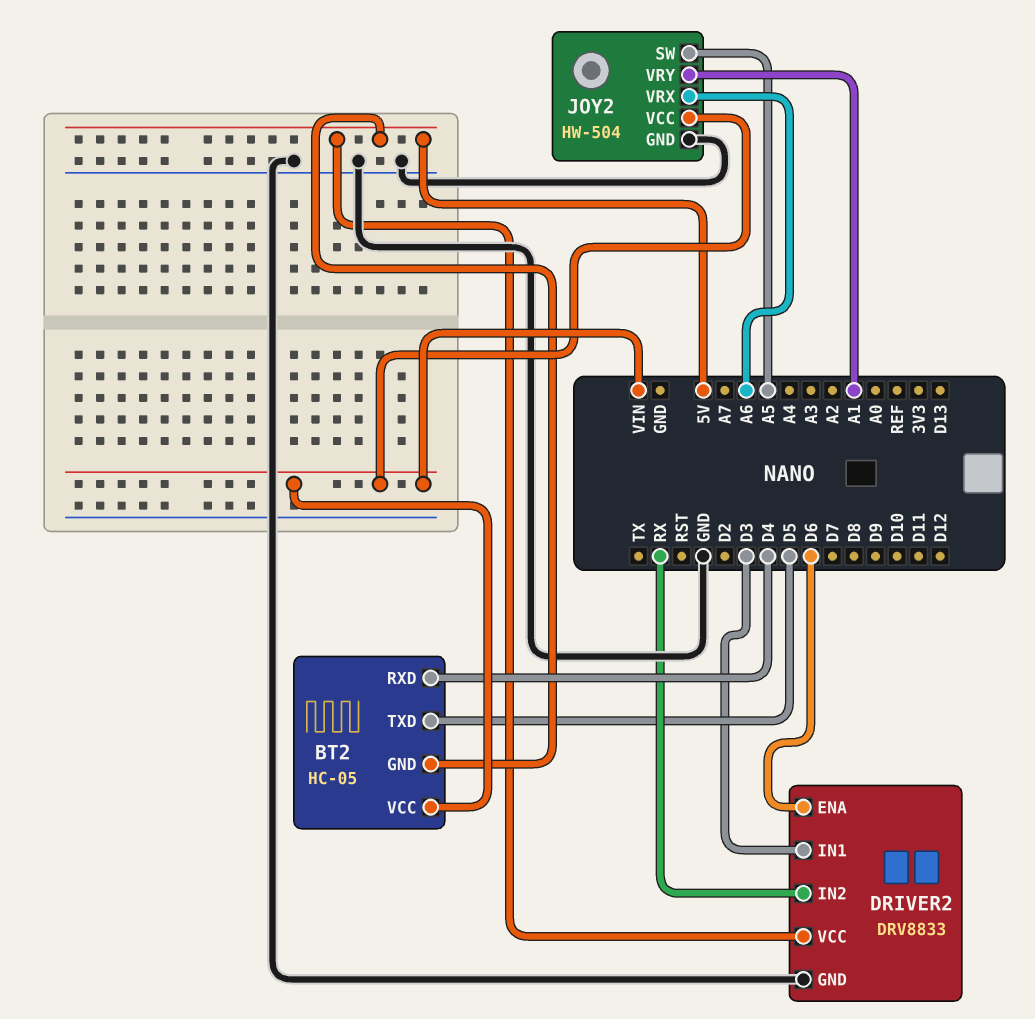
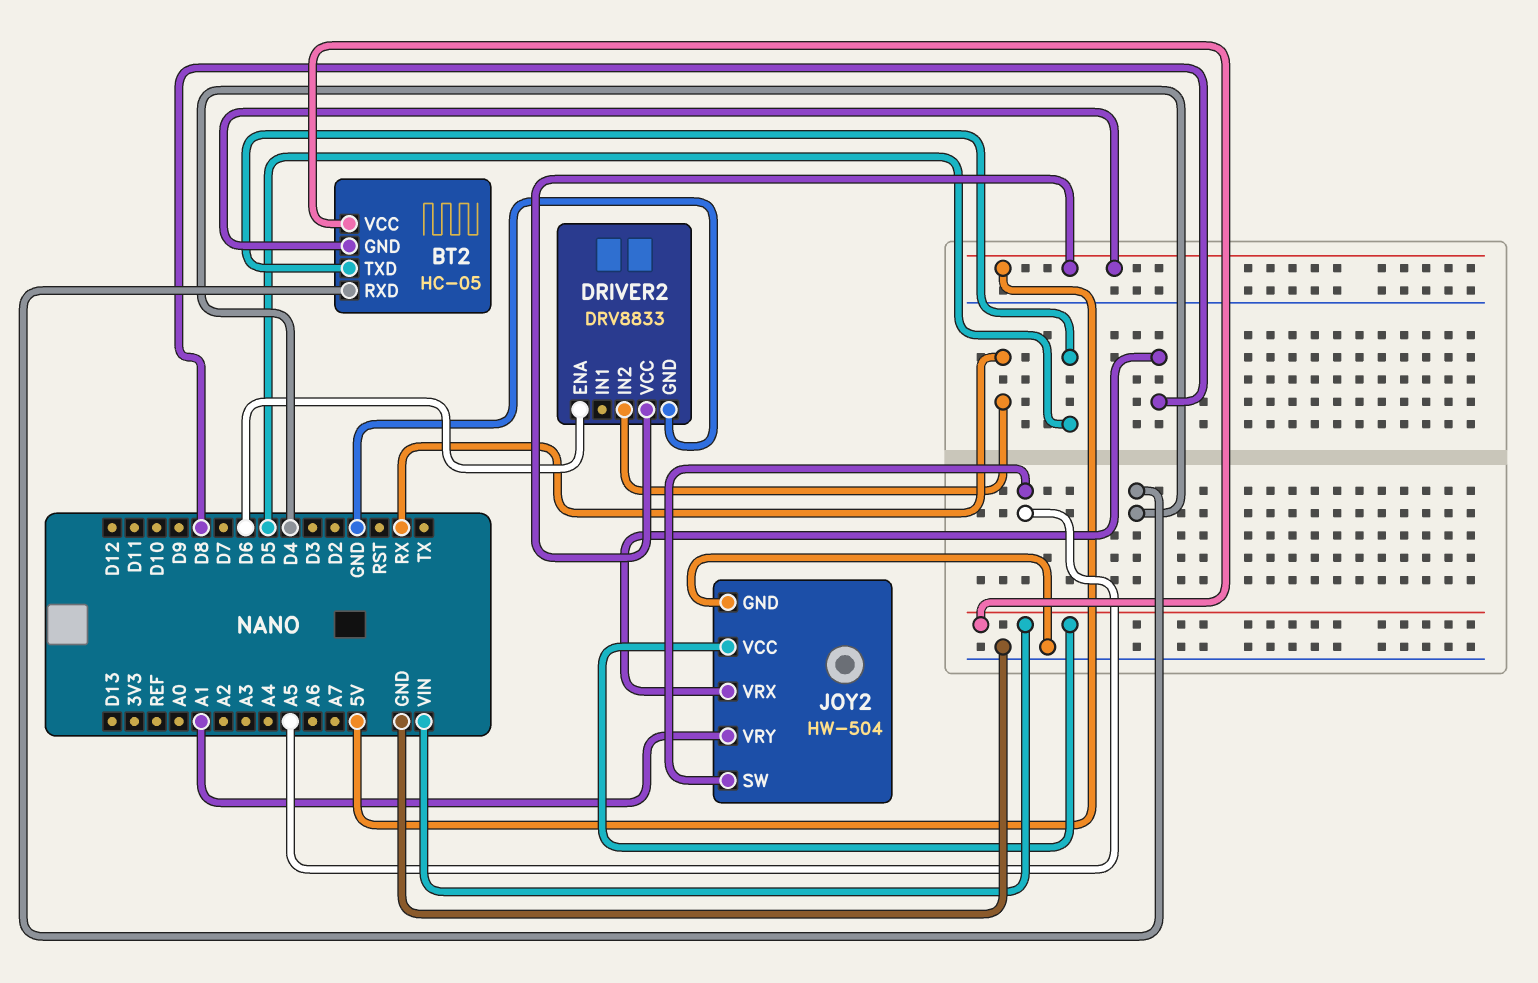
DRIVER2 pin IN1: D3 -> none
JOY2 pin VRX: A6 -> D8

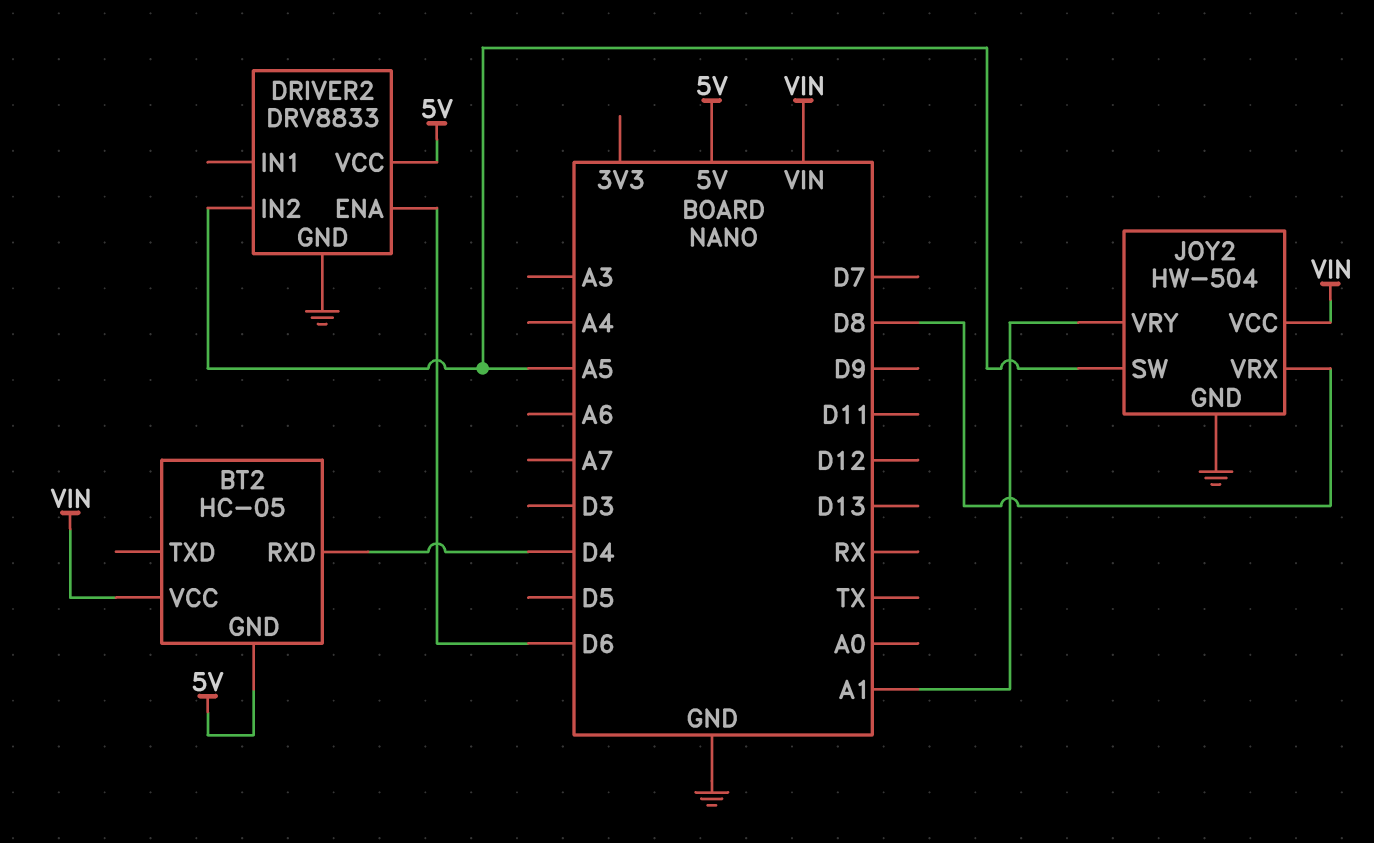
BT2 pin TXD: D5 -> none
DRIVER2 pin IN2: RX -> A5

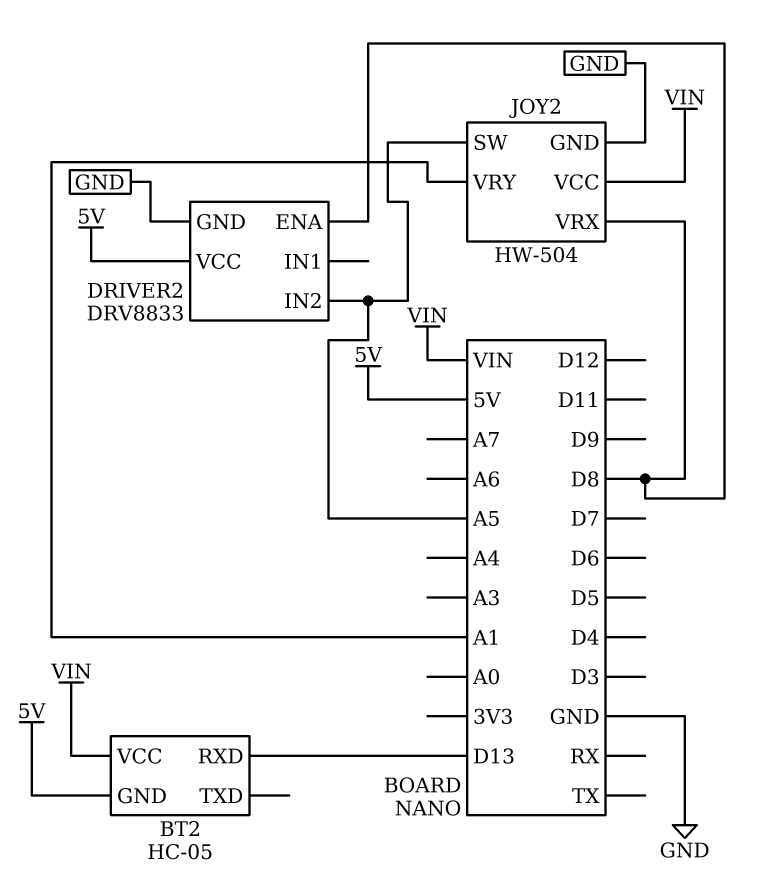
BT2 pin RXD: D4 -> D13
DRIVER2 pin ENA: D6 -> D8

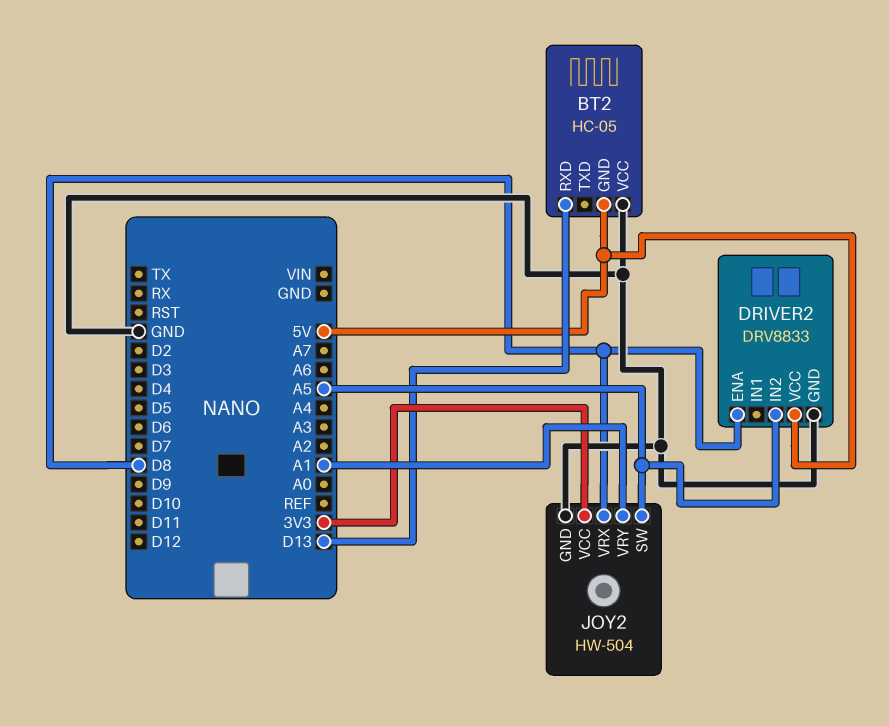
BT2 pin VCC: VIN -> GND
JOY2 pin VCC: VIN -> 3V3

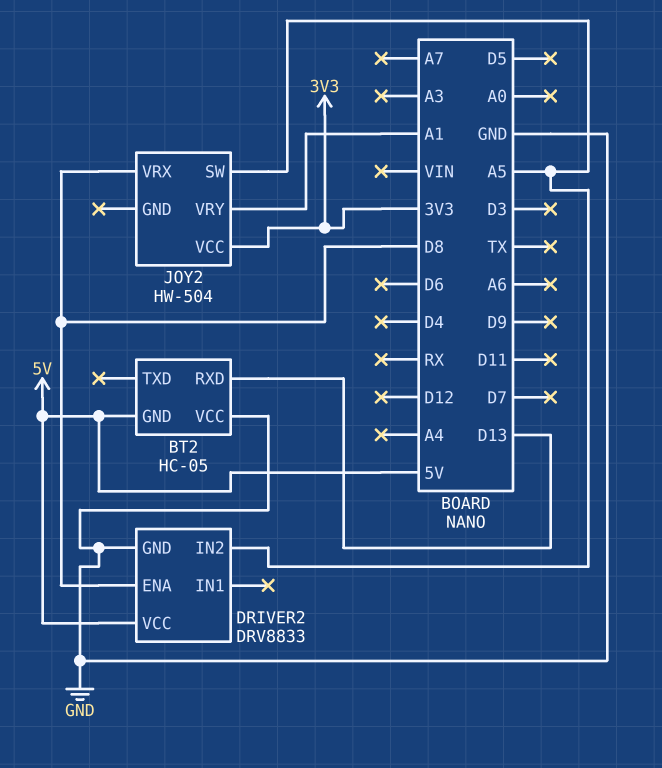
JOY2 pin GND: GND -> none

